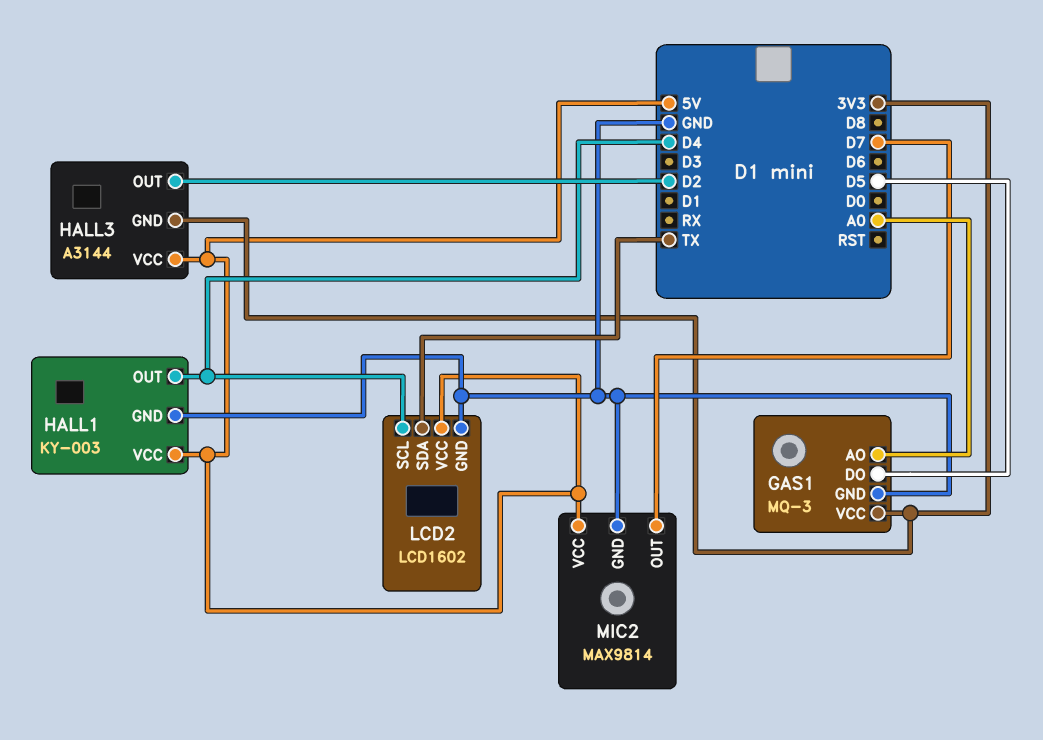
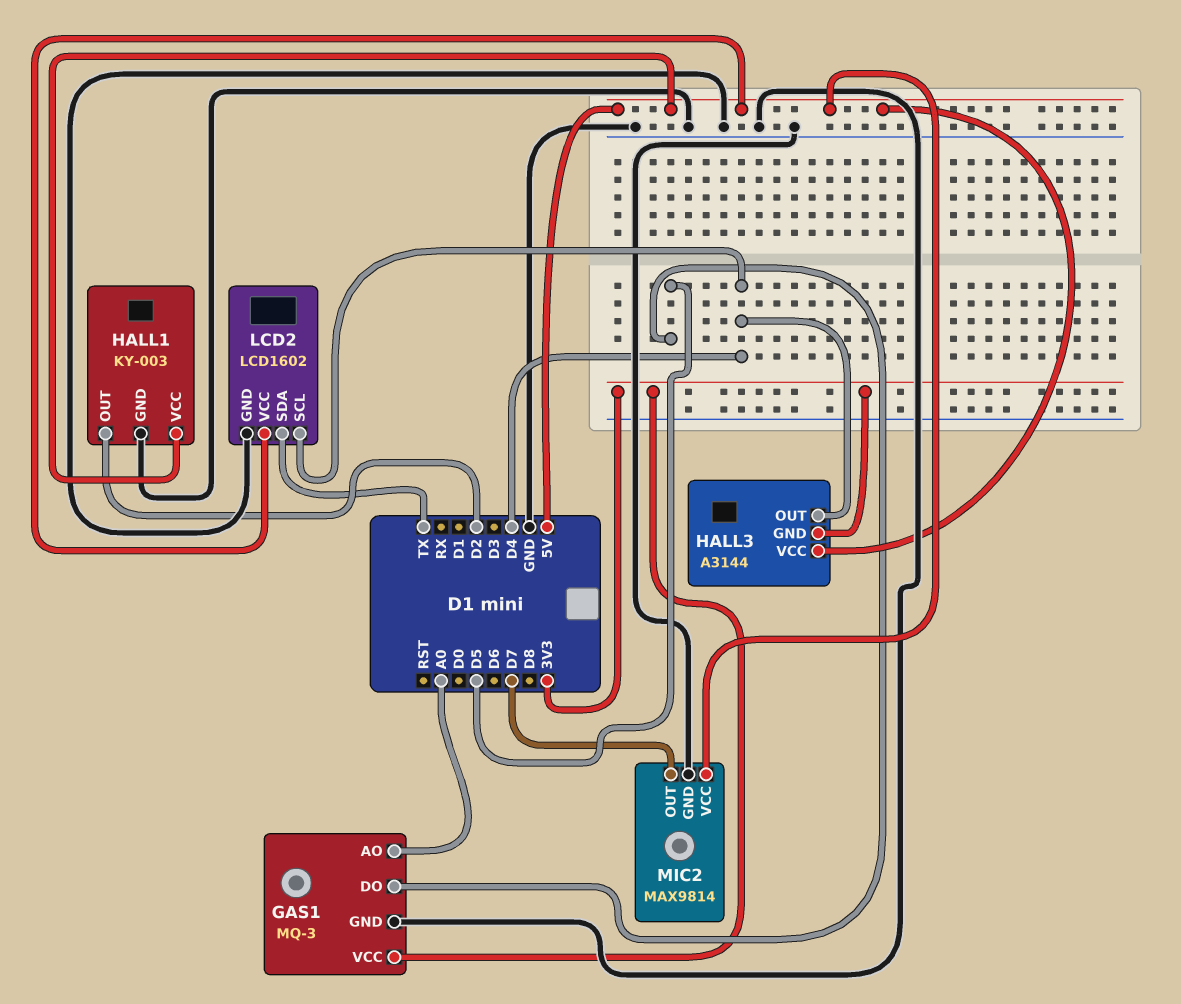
HALL1 pin OUT: D4 -> D2
HALL3 pin OUT: D2 -> D4

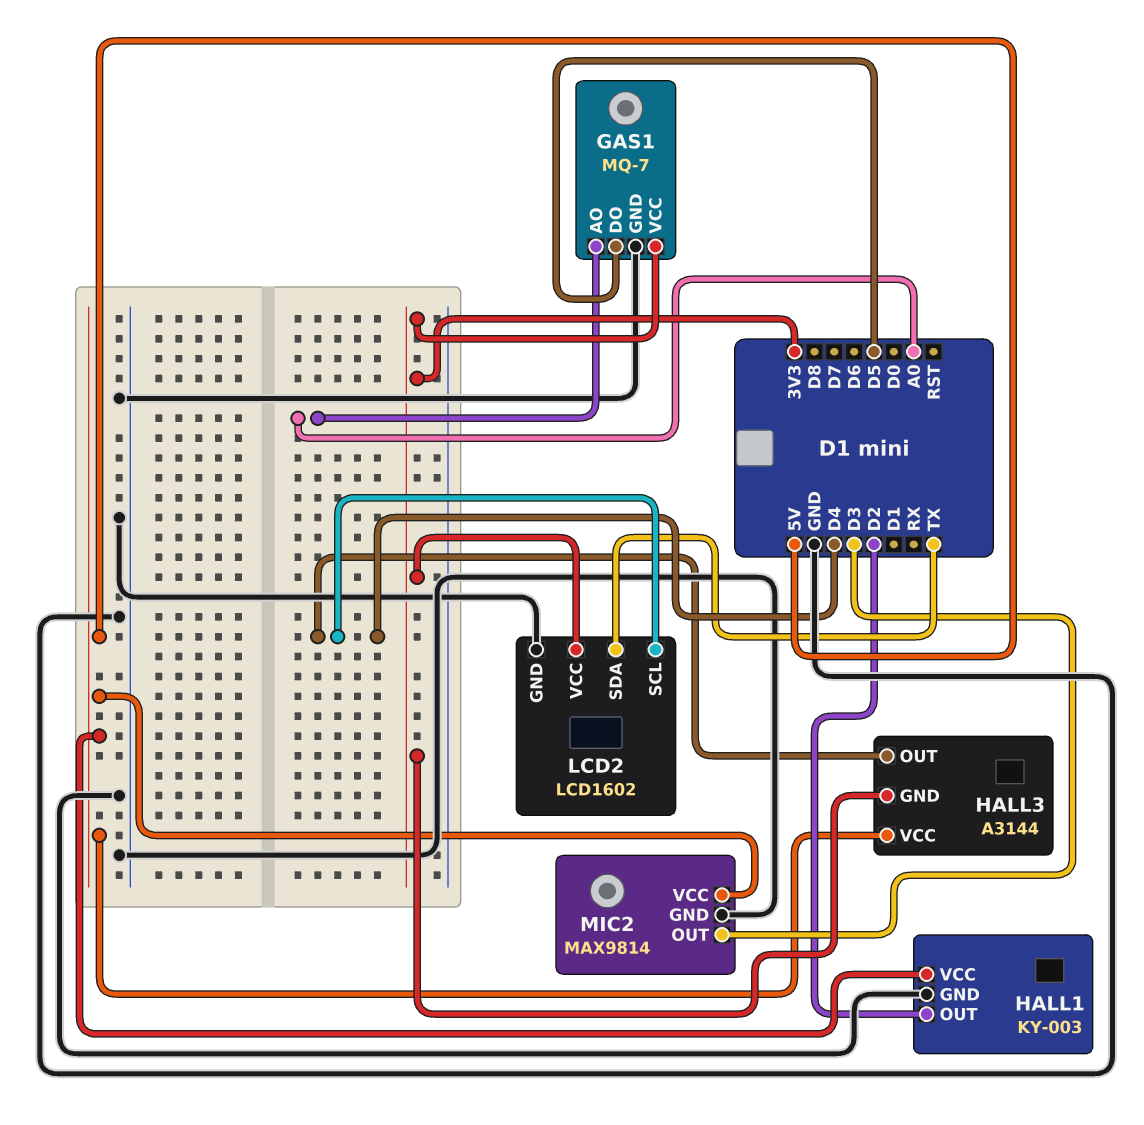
GAS1: MQ-3 -> MQ-7
LCD2 pin VCC: 5V -> 3V3
MIC2 pin OUT: D7 -> D3

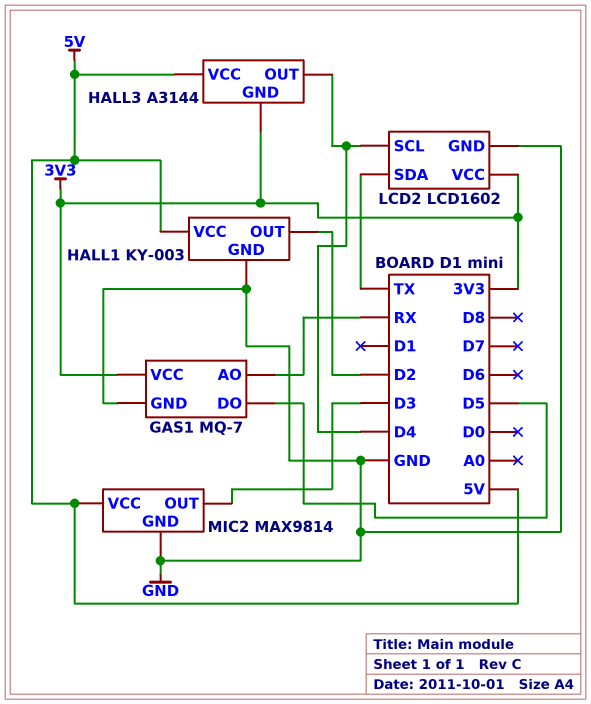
GAS1 pin AO: A0 -> RX

